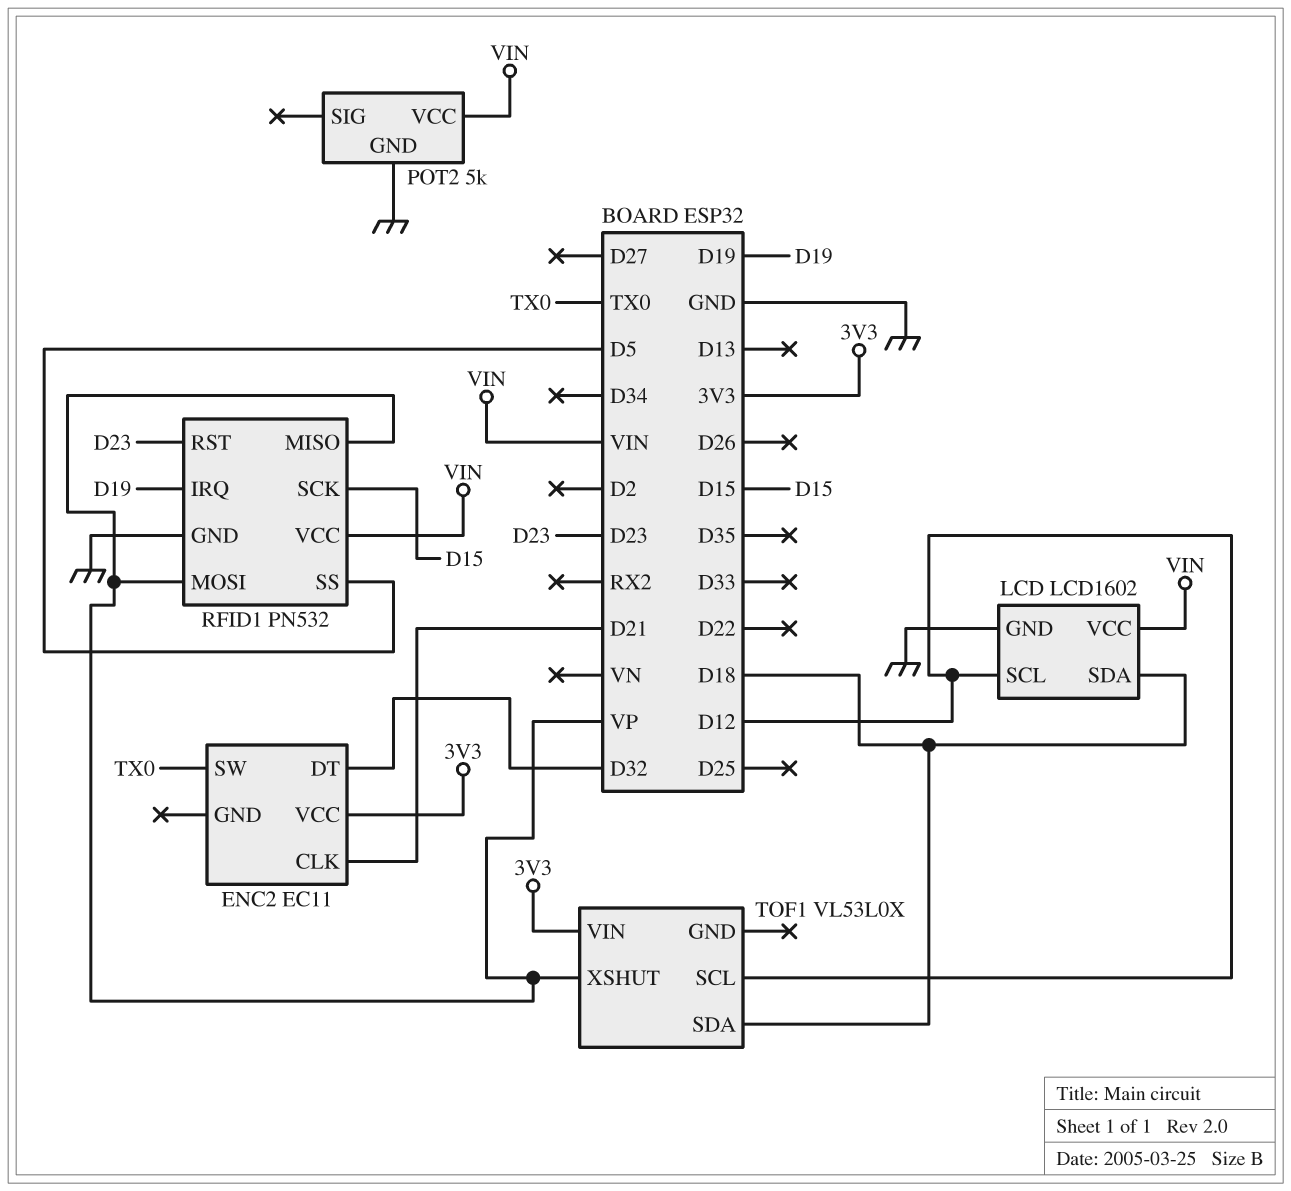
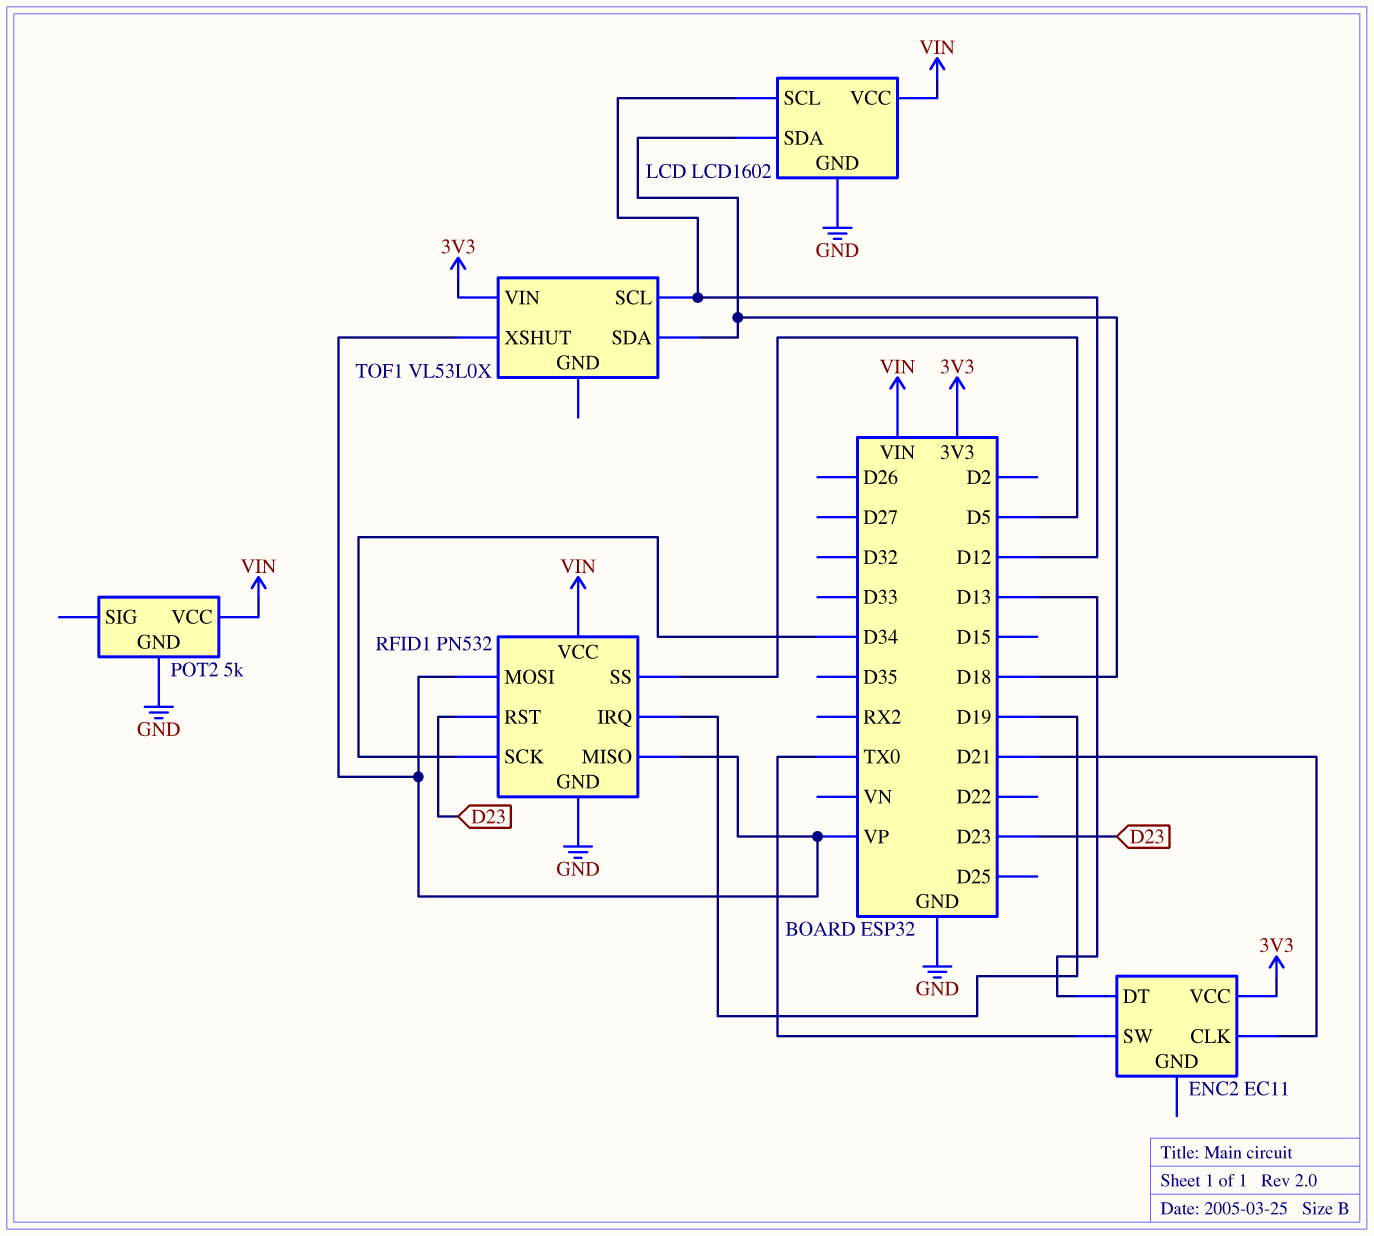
ENC2 pin DT: D32 -> D13
RFID1 pin SCK: D15 -> D34

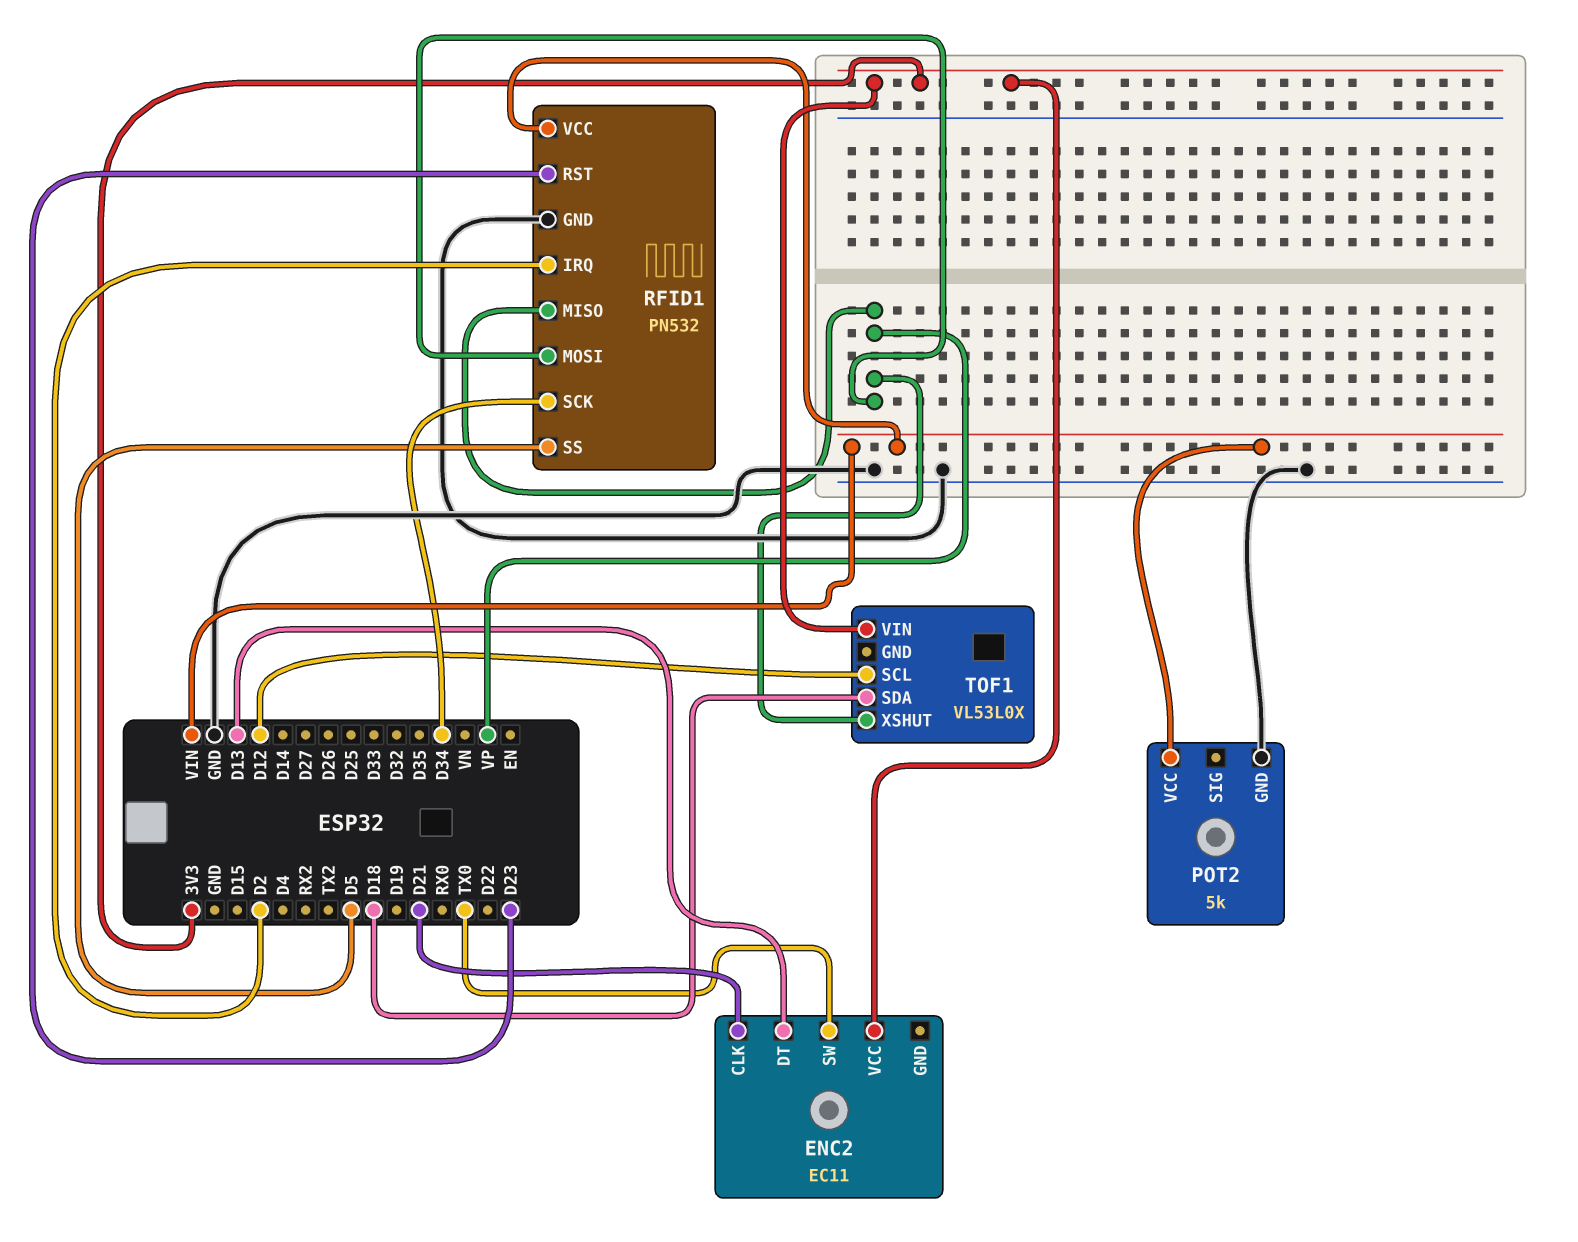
LCD: LCD1602 -> none
LCD pin GND: GND -> none
LCD pin SCL: D12 -> none
LCD pin SDA: D18 -> none
LCD pin VCC: VIN -> none
RFID1 pin IRQ: D19 -> D2

